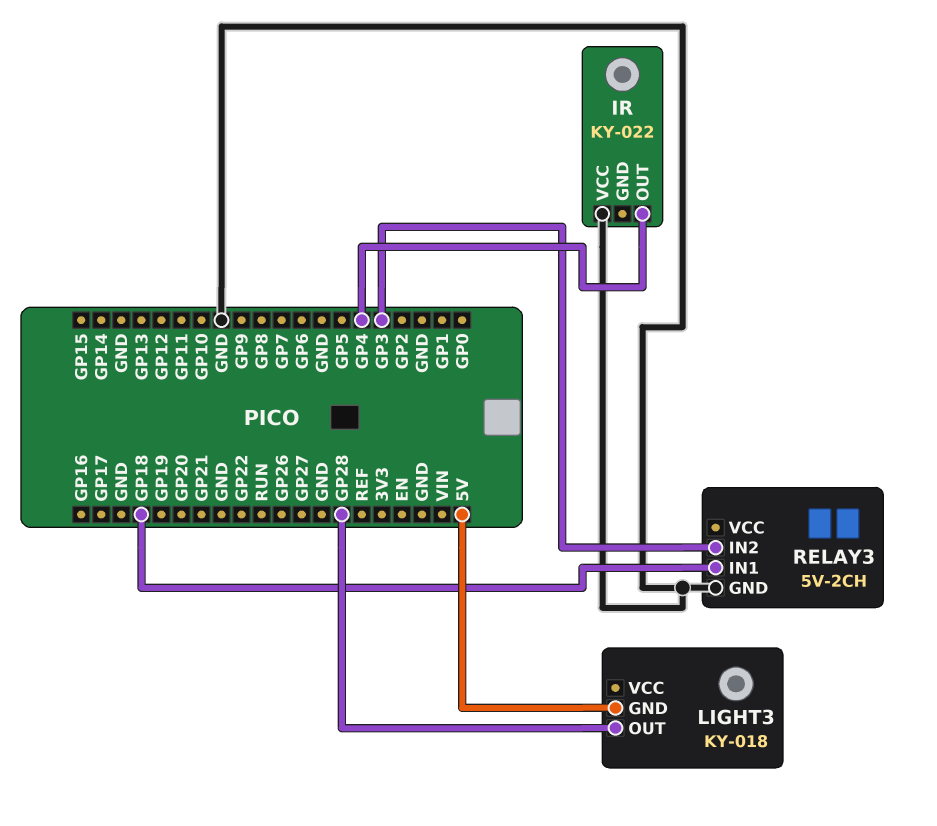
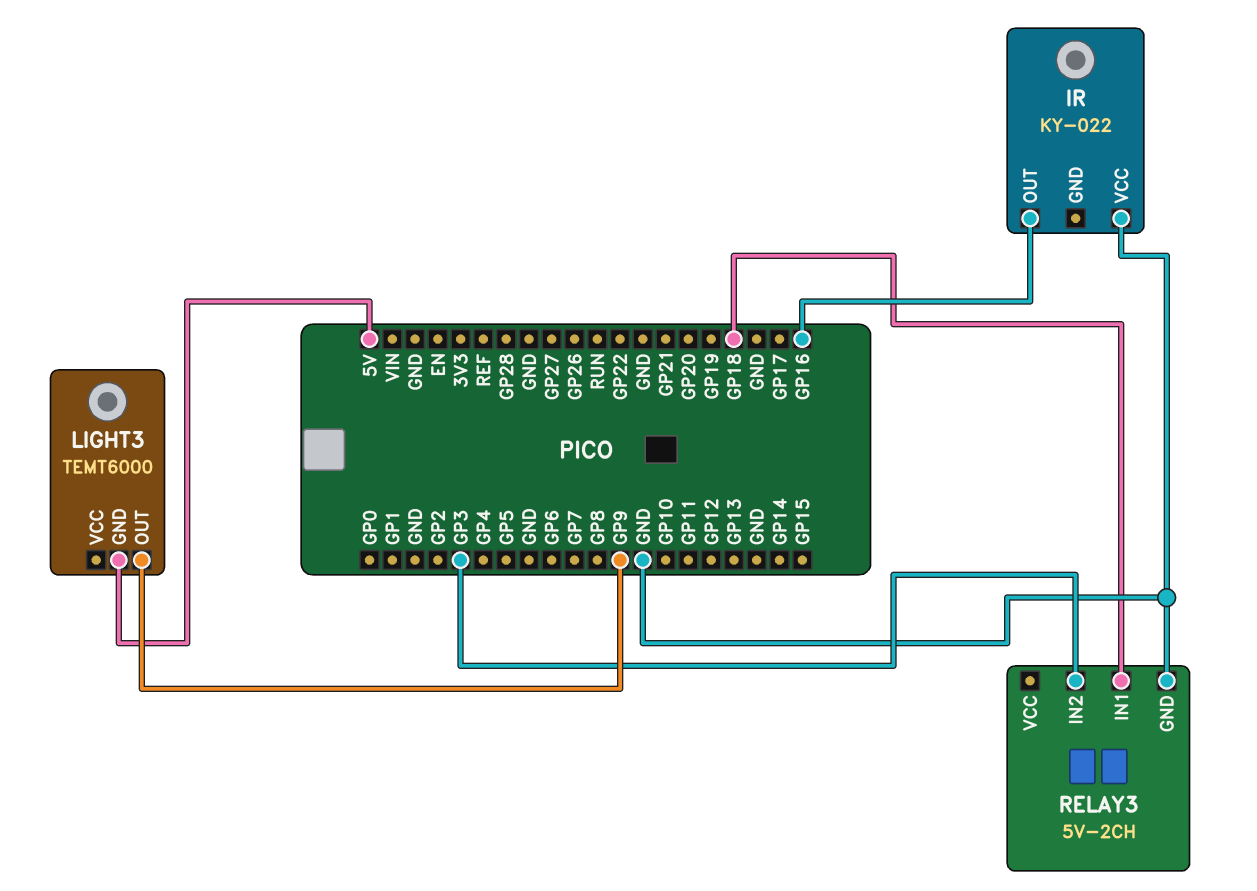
IR pin OUT: GP4 -> GP16
LIGHT3: KY-018 -> TEMT6000
LIGHT3 pin OUT: GP28 -> GP9

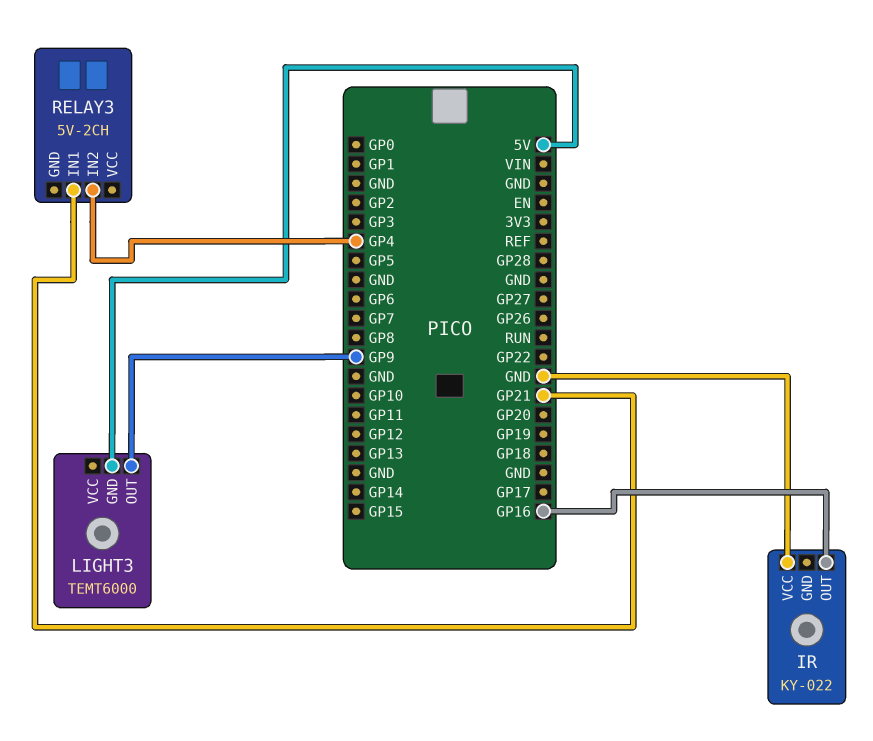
RELAY3 pin GND: GND -> none
RELAY3 pin IN1: GP18 -> GP21
RELAY3 pin IN2: GP3 -> GP4

